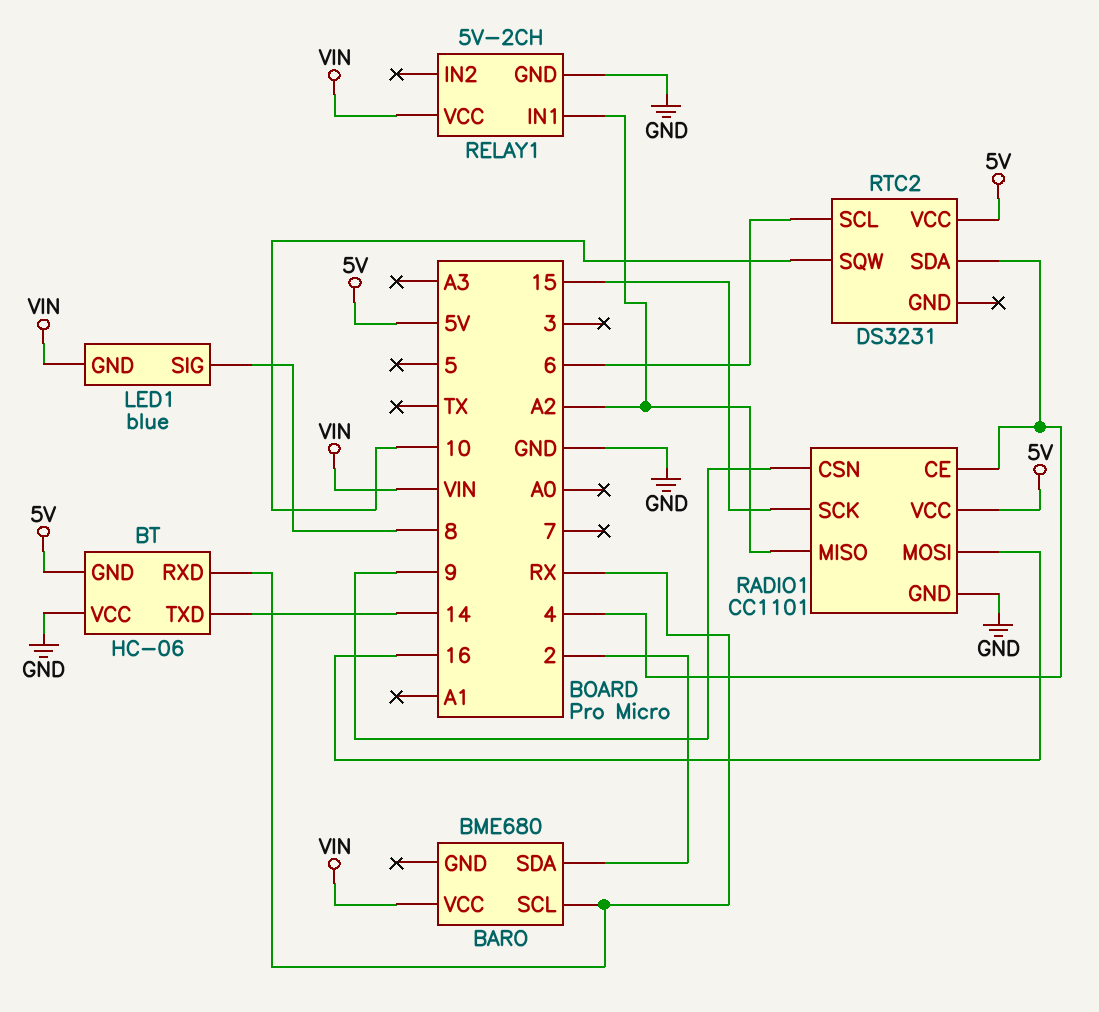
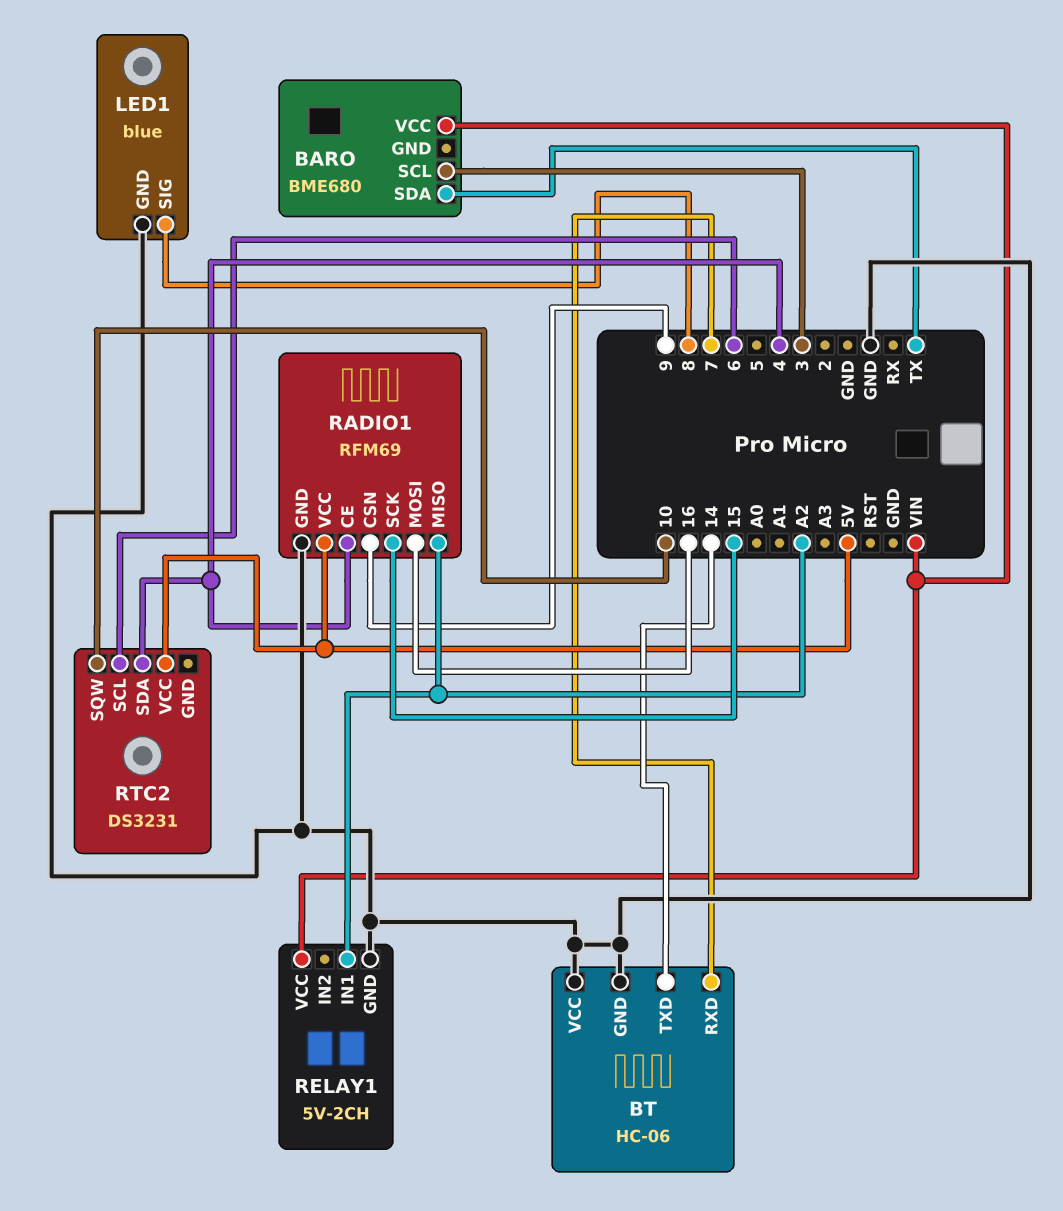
BARO pin SCL: RX -> 3
BARO pin SDA: 2 -> TX
BT pin GND: 5V -> GND
BT pin RXD: RX -> 7
LED1 pin GND: VIN -> GND
RADIO1: CC1101 -> RFM69

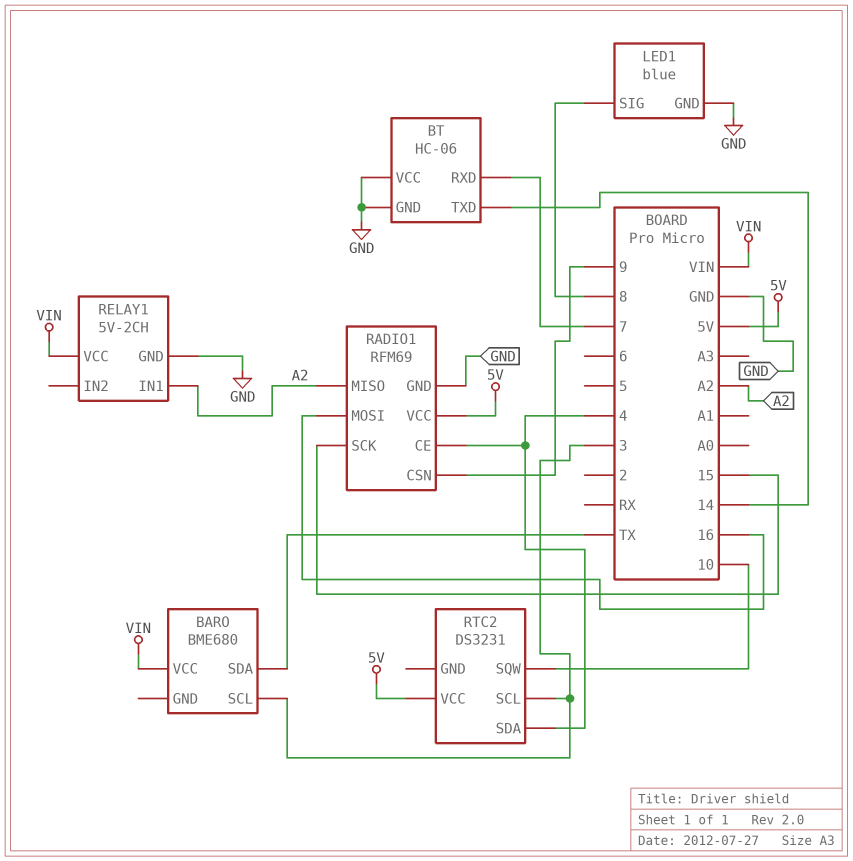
RTC2 pin SCL: 6 -> 3

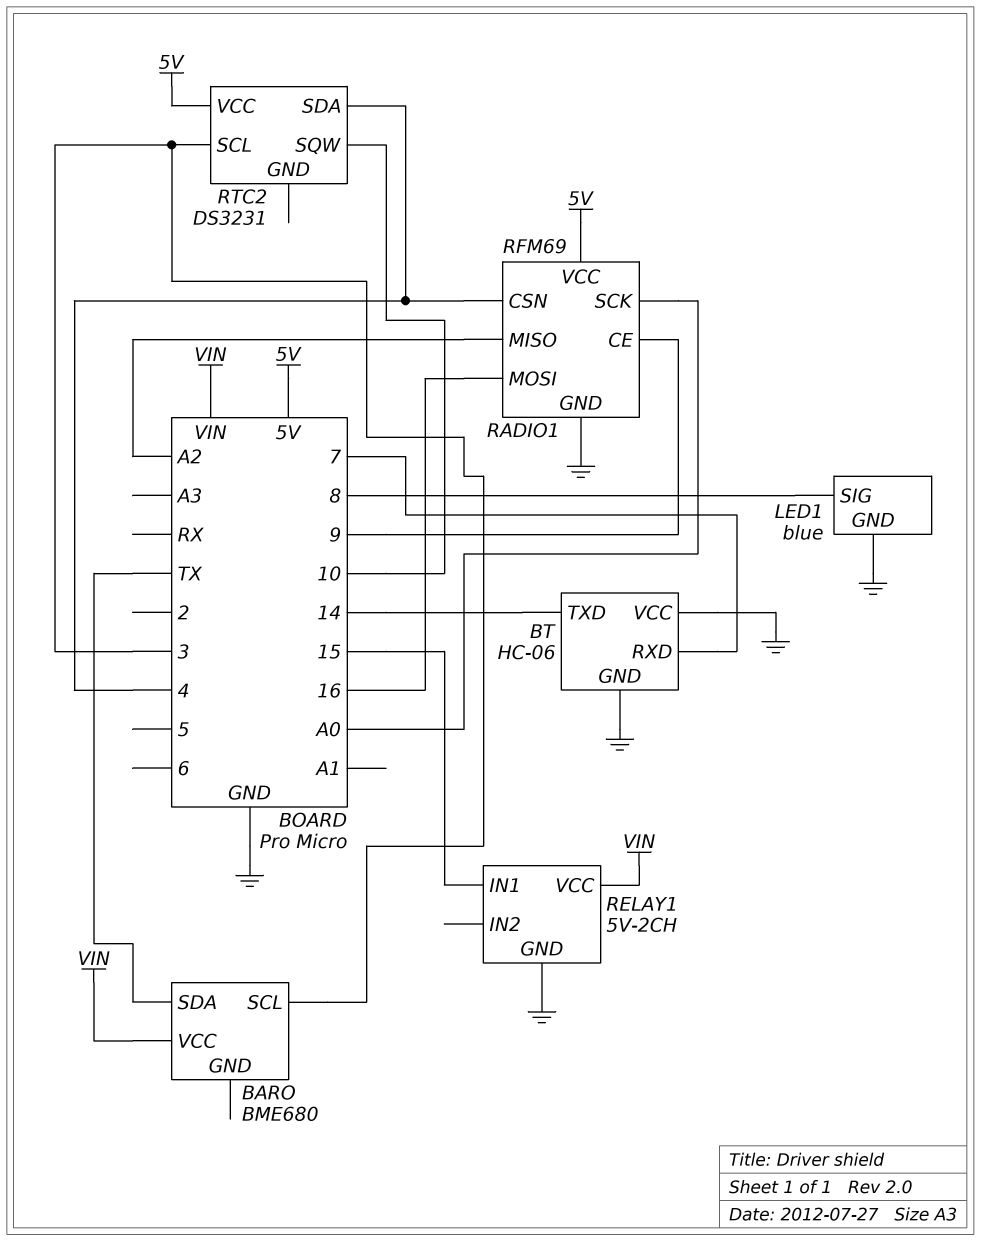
RADIO1 pin CE: 4 -> 9
RADIO1 pin CSN: 9 -> 4
RADIO1 pin SCK: 15 -> A0
RELAY1 pin IN1: A2 -> 15

